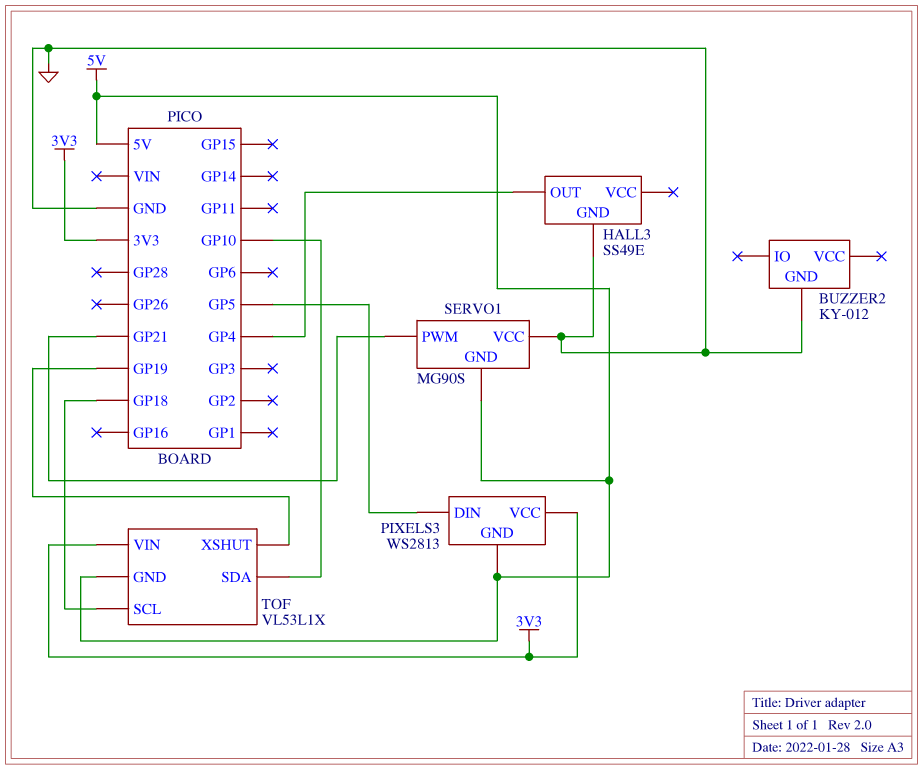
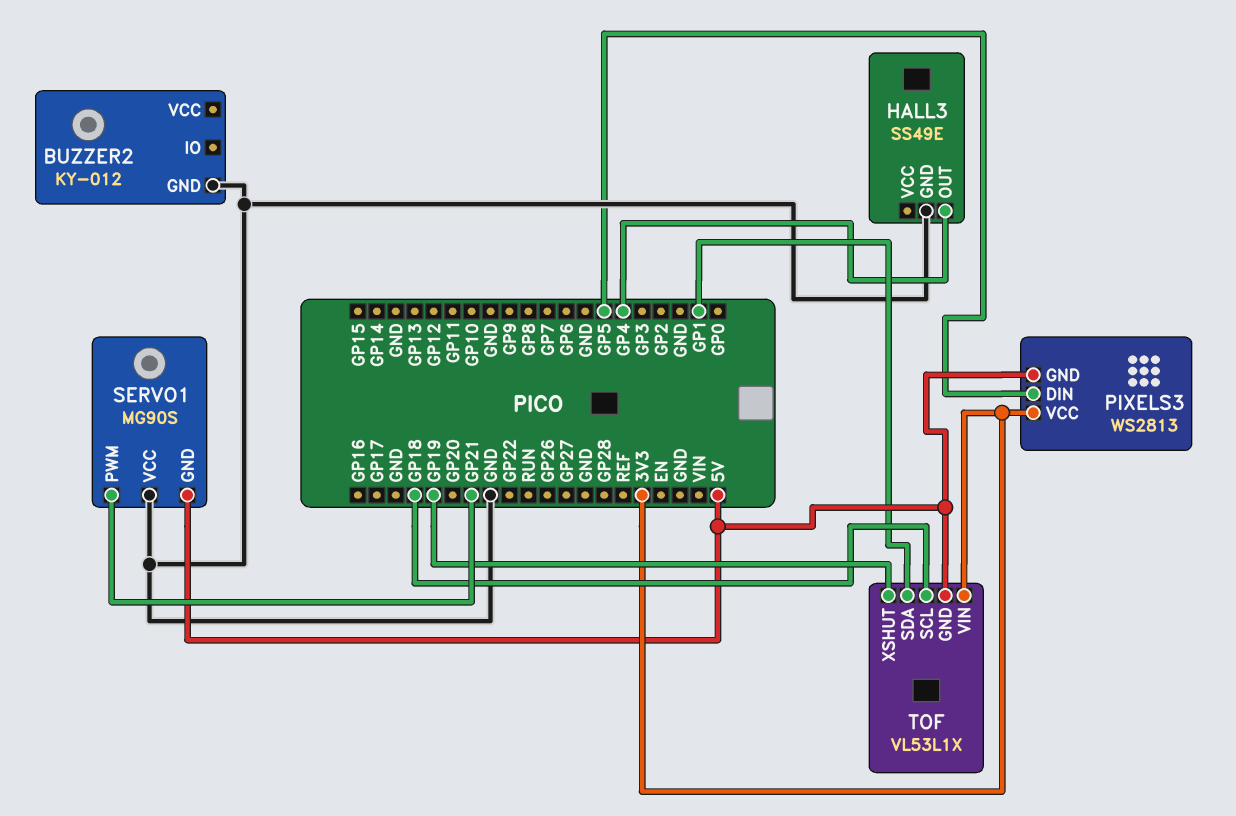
TOF pin SDA: GP10 -> GP1

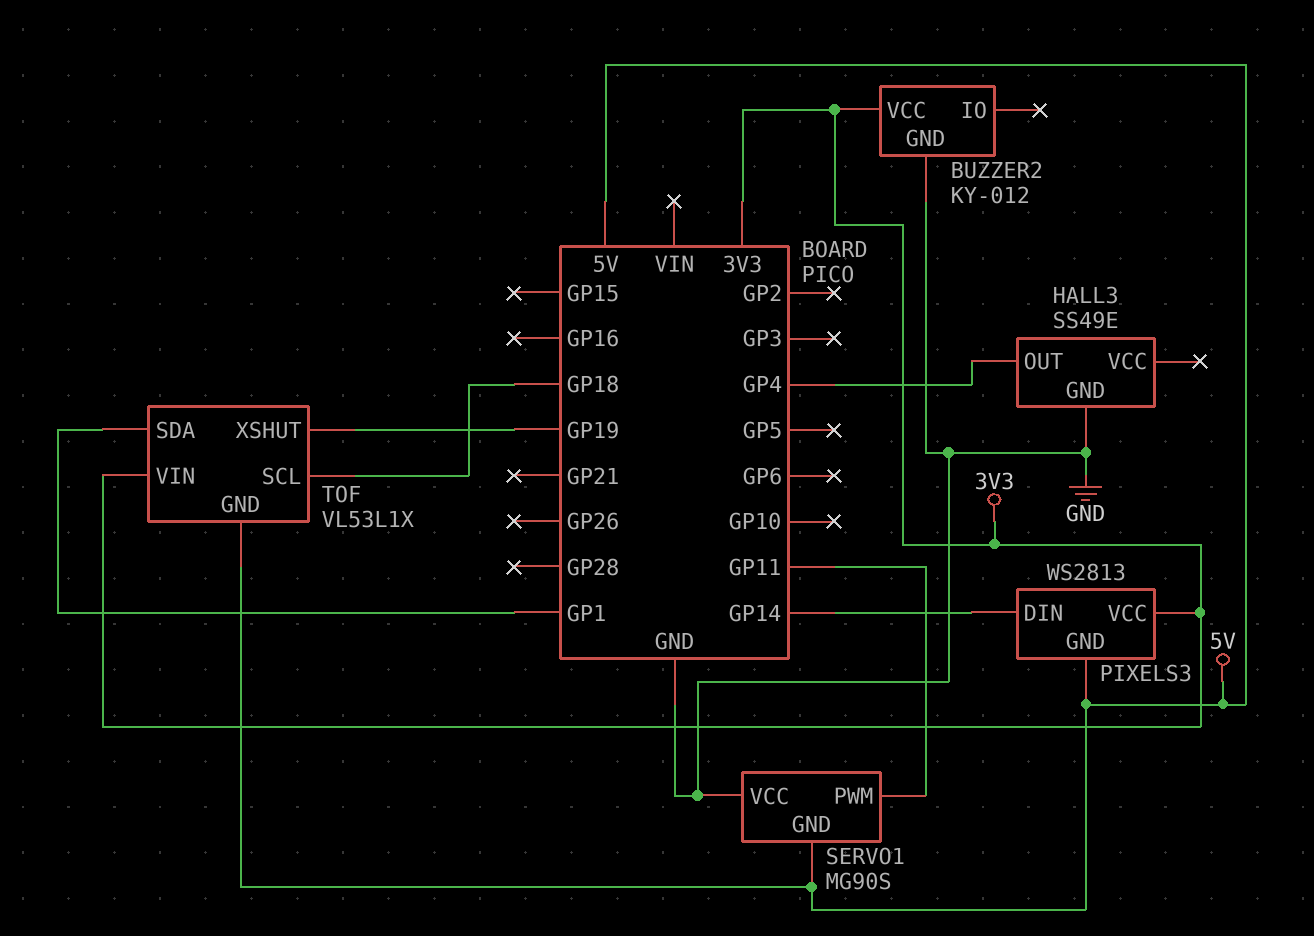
BUZZER2 pin VCC: none -> 3V3
PIXELS3 pin DIN: GP5 -> GP14
SERVO1 pin PWM: GP21 -> GP11

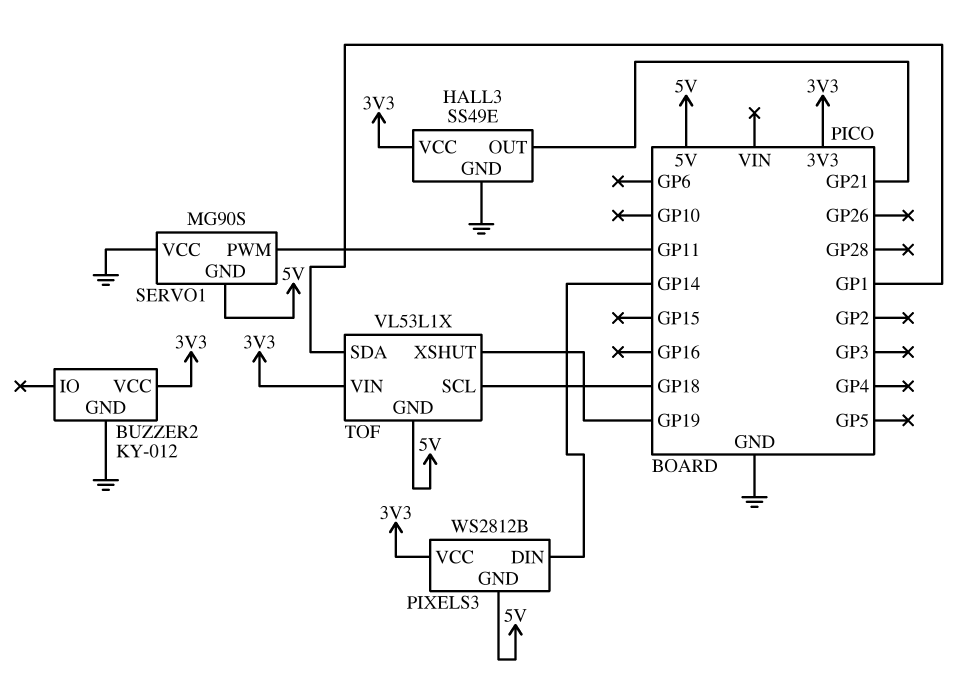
HALL3 pin OUT: GP4 -> GP21
HALL3 pin VCC: none -> 3V3
PIXELS3: WS2813 -> WS2812B

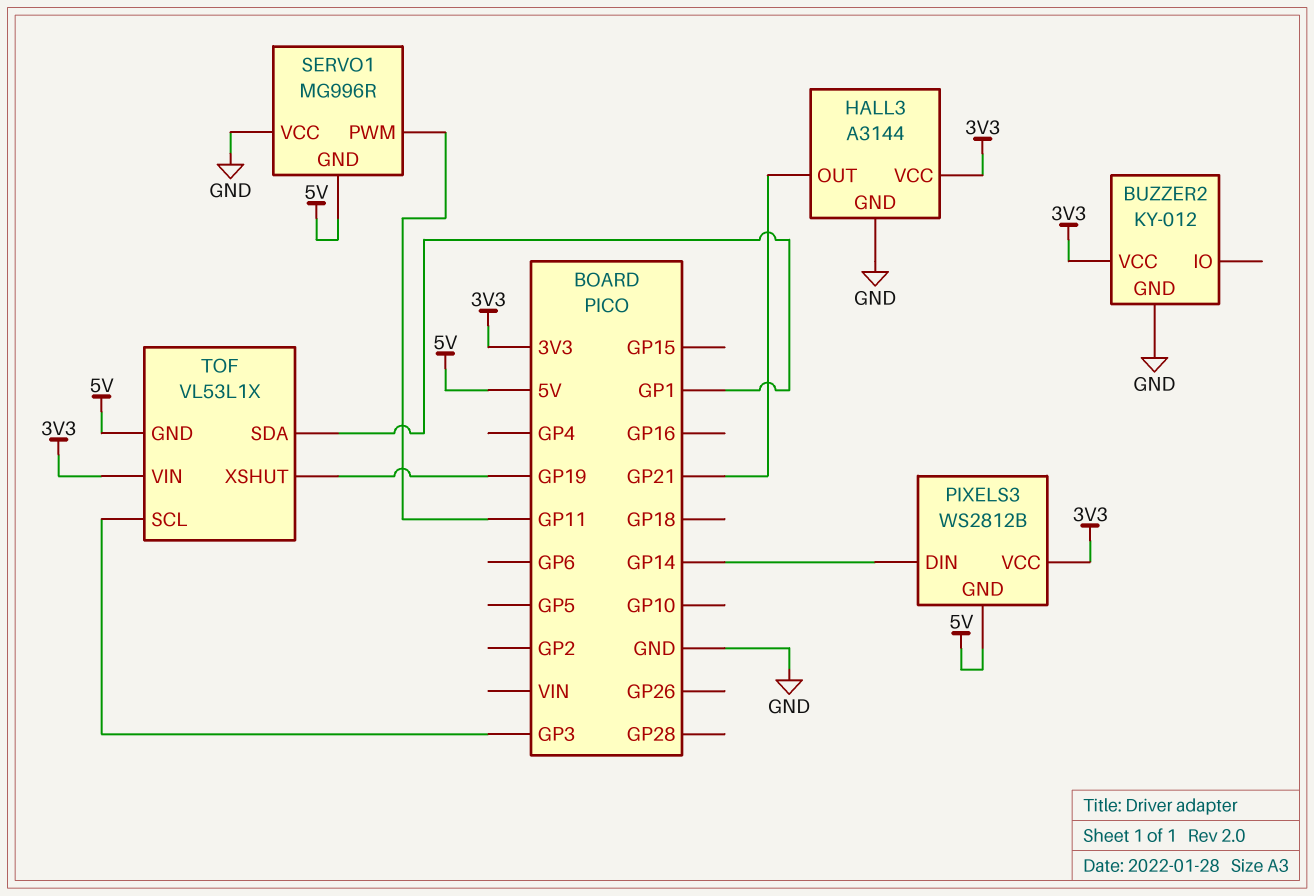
HALL3: SS49E -> A3144
SERVO1: MG90S -> MG996R
TOF pin SCL: GP18 -> GP3

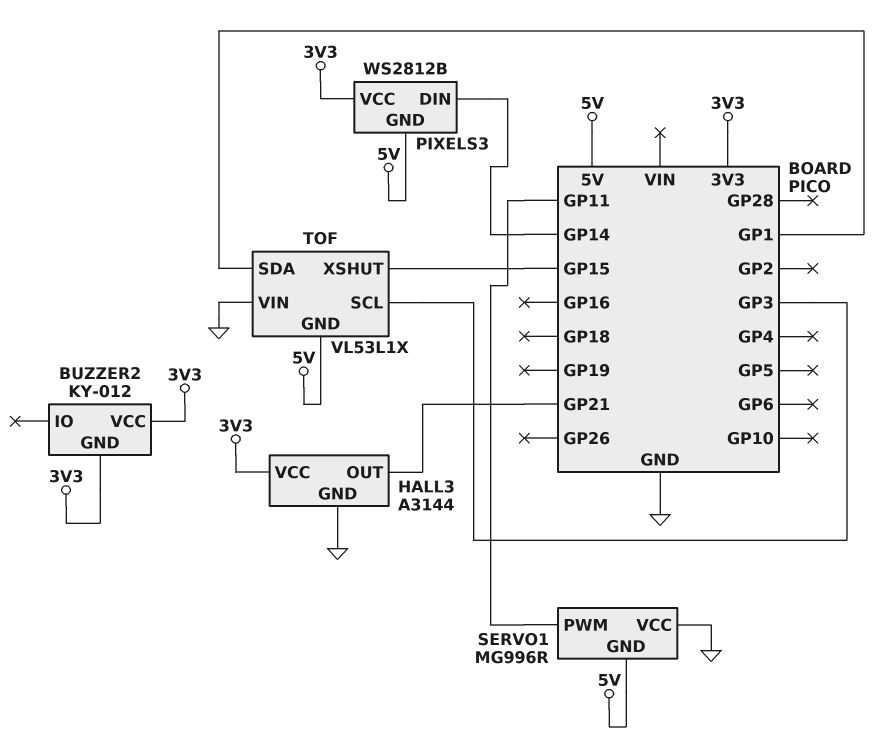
BUZZER2 pin GND: GND -> 3V3
TOF pin VIN: 3V3 -> GND
TOF pin XSHUT: GP19 -> GP15

